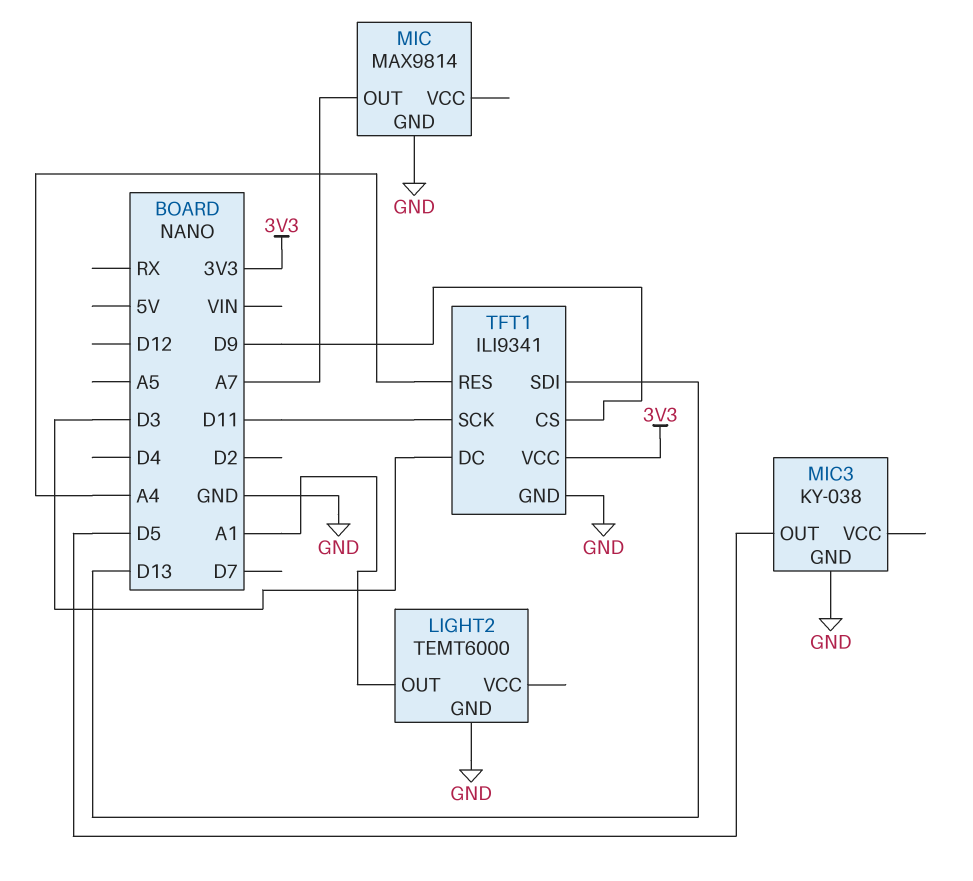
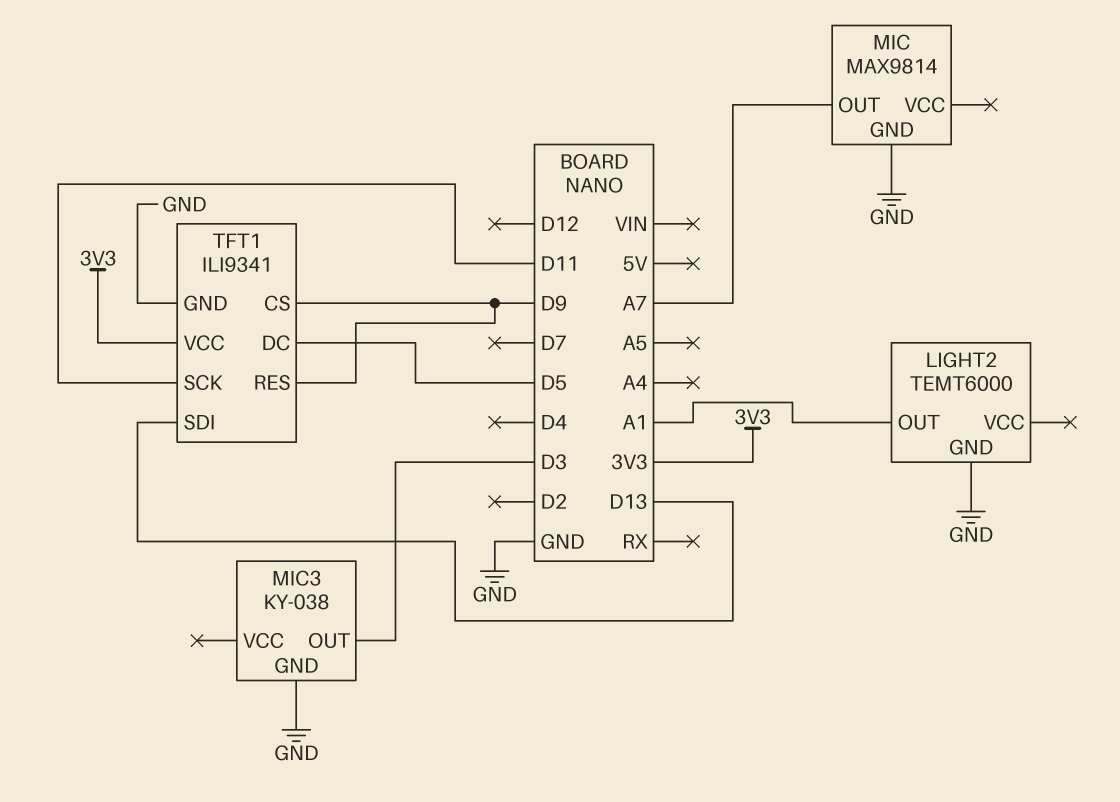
MIC3 pin OUT: D5 -> D3
TFT1 pin DC: D3 -> D5
TFT1 pin RES: A4 -> D9

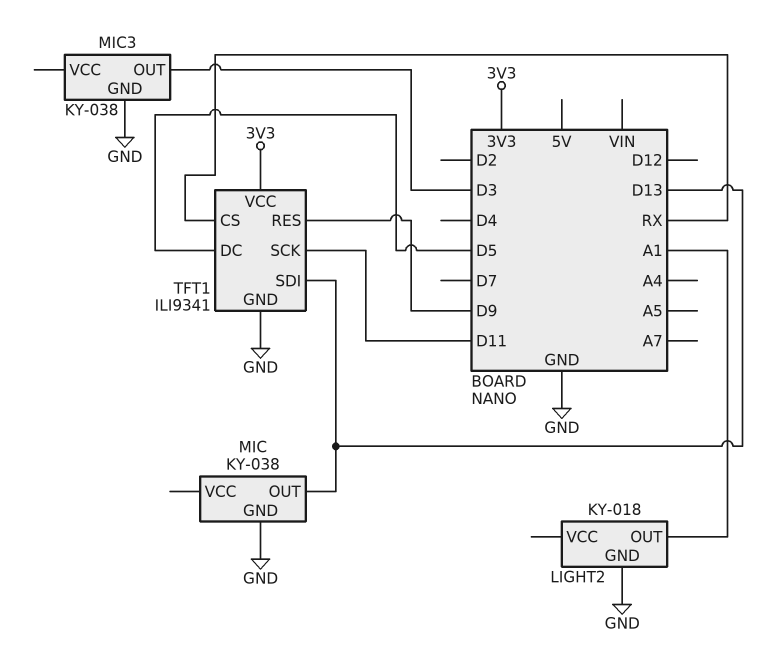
LIGHT2: TEMT6000 -> KY-018
MIC: MAX9814 -> KY-038
MIC pin OUT: A7 -> D13
TFT1 pin CS: D9 -> RX

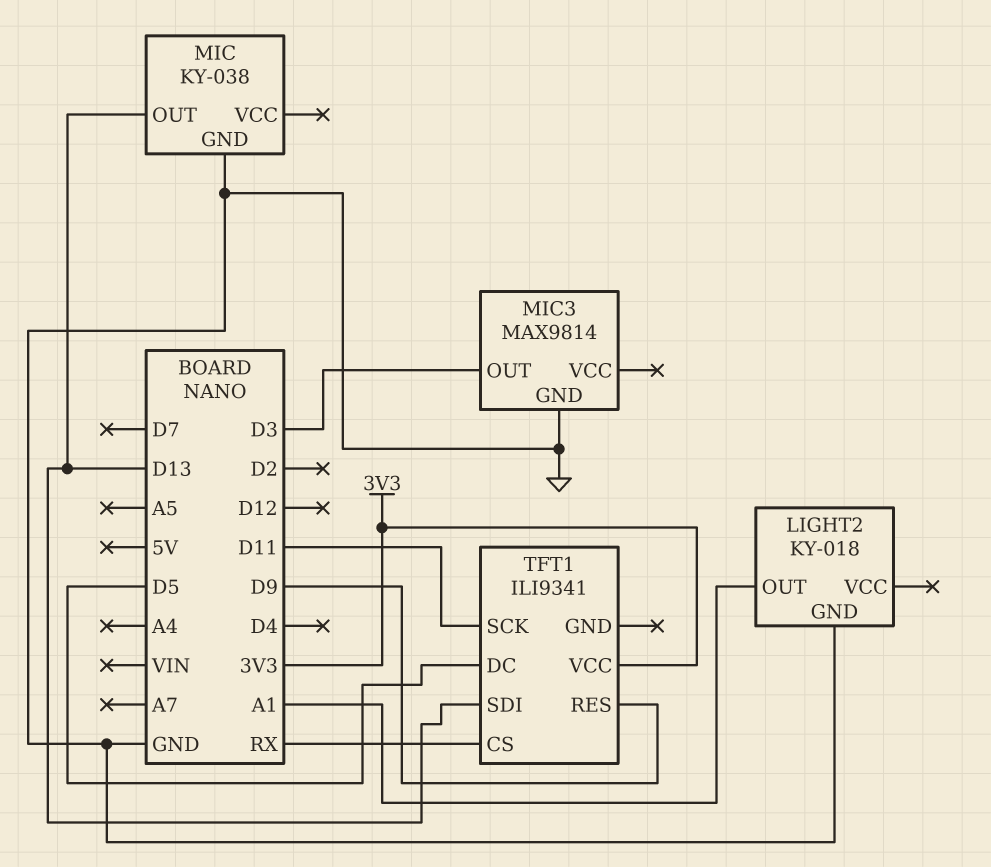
MIC3: KY-038 -> MAX9814
TFT1 pin GND: GND -> none

